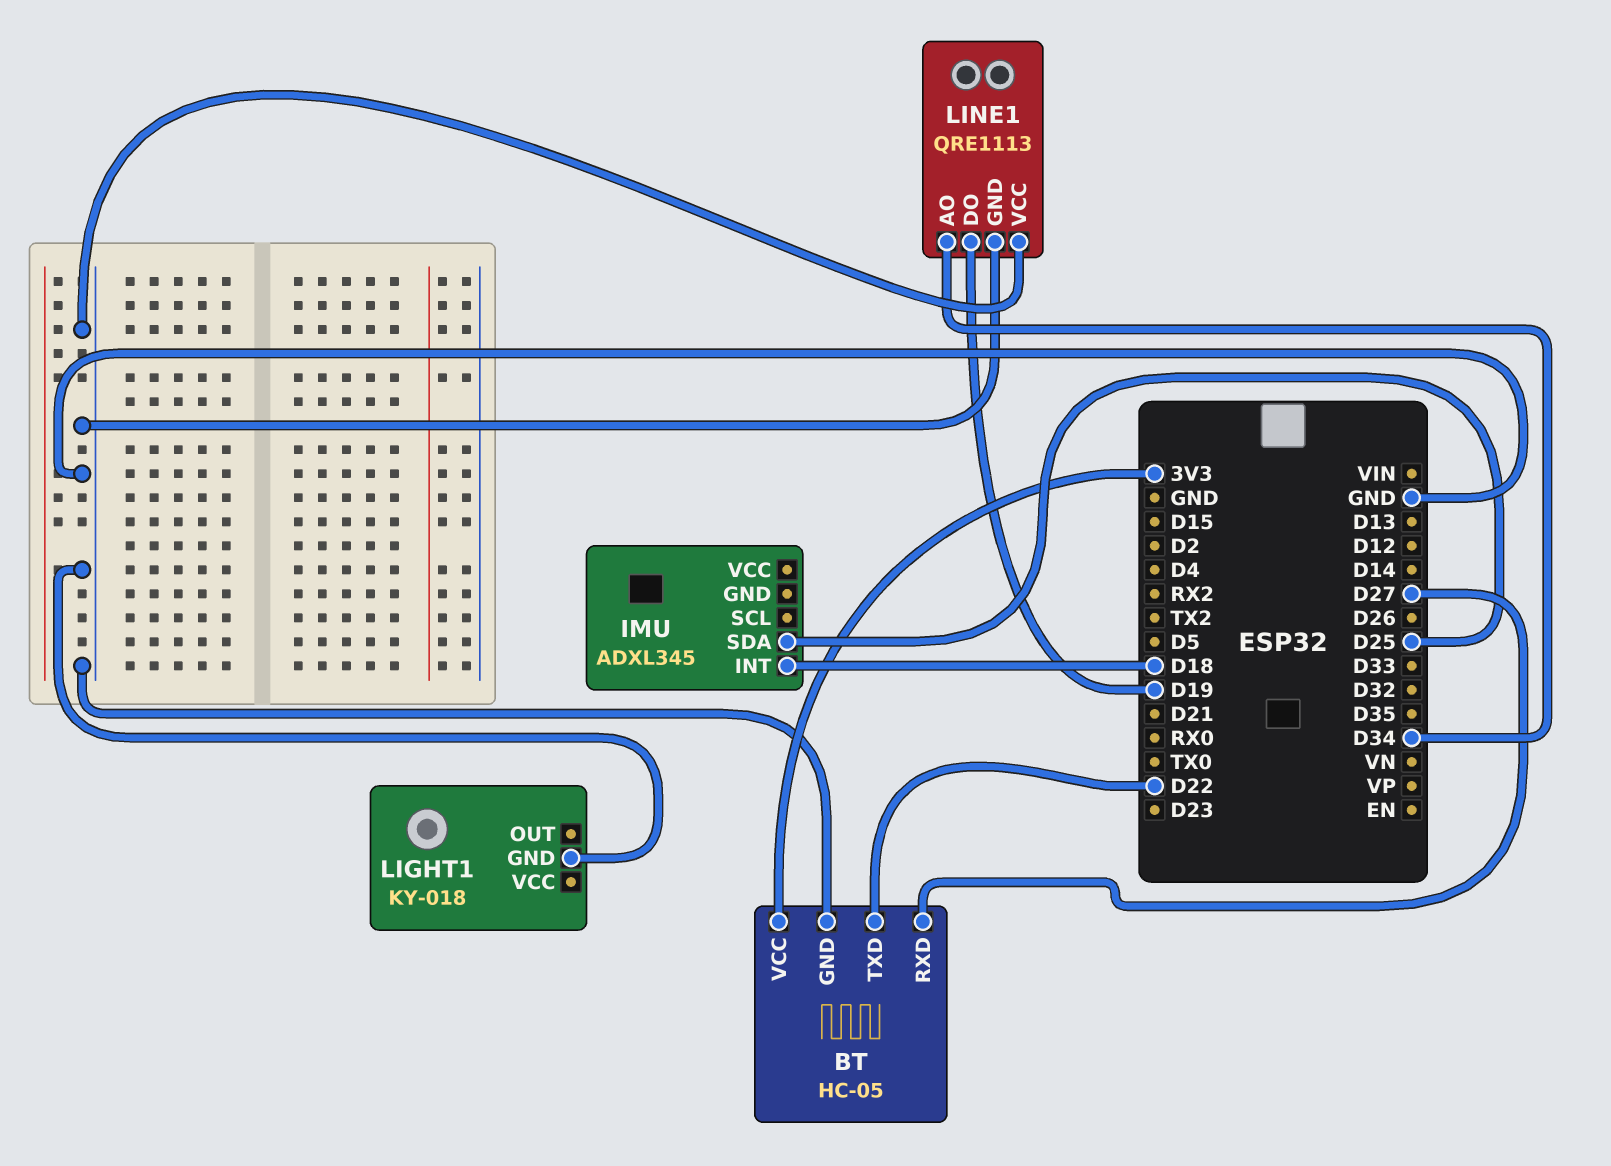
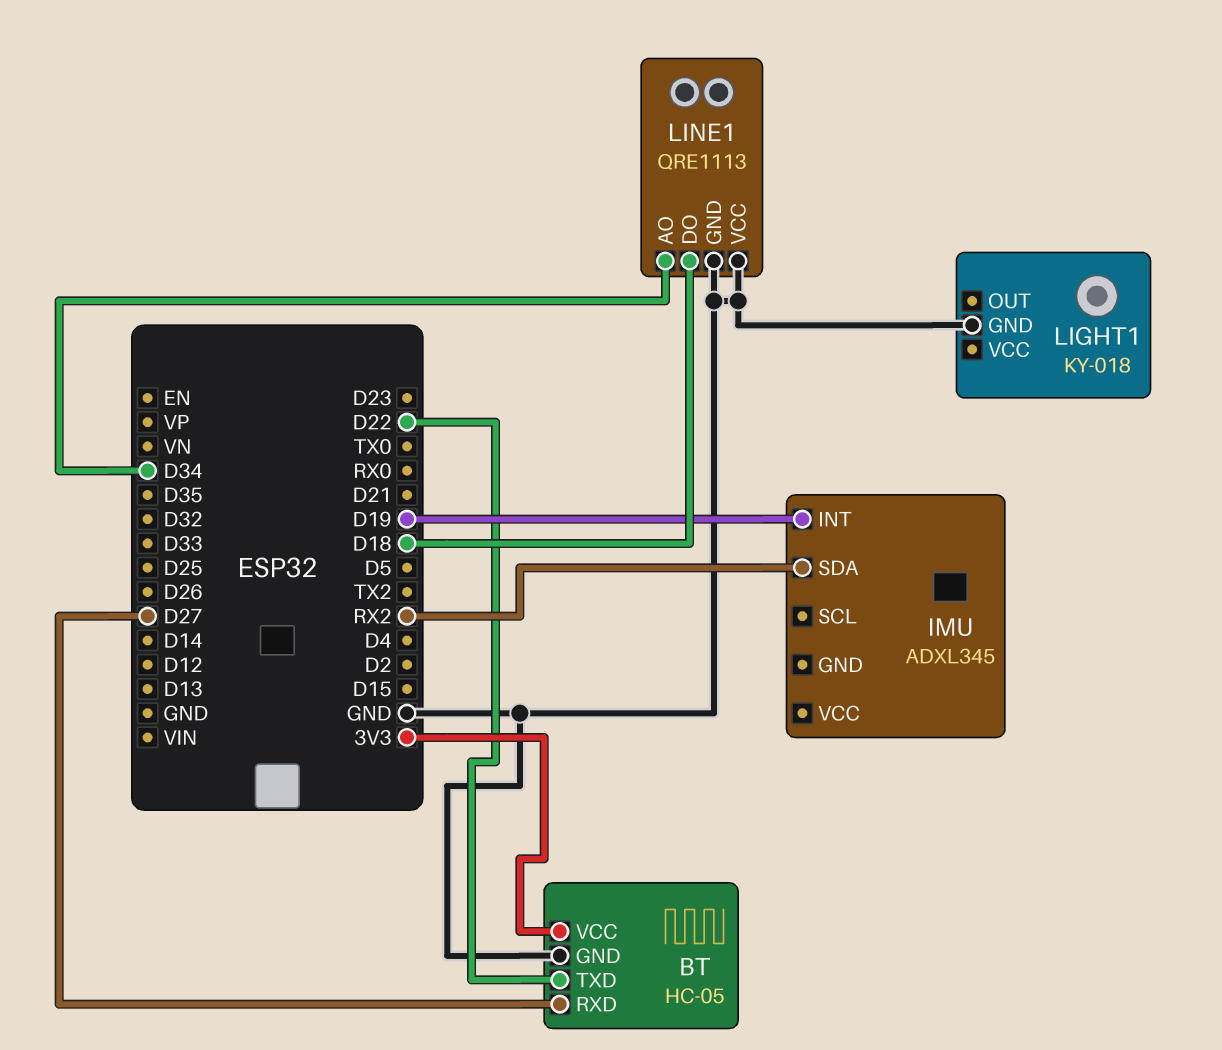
IMU pin INT: D18 -> D19
IMU pin SDA: D25 -> RX2
LINE1 pin DO: D19 -> D18

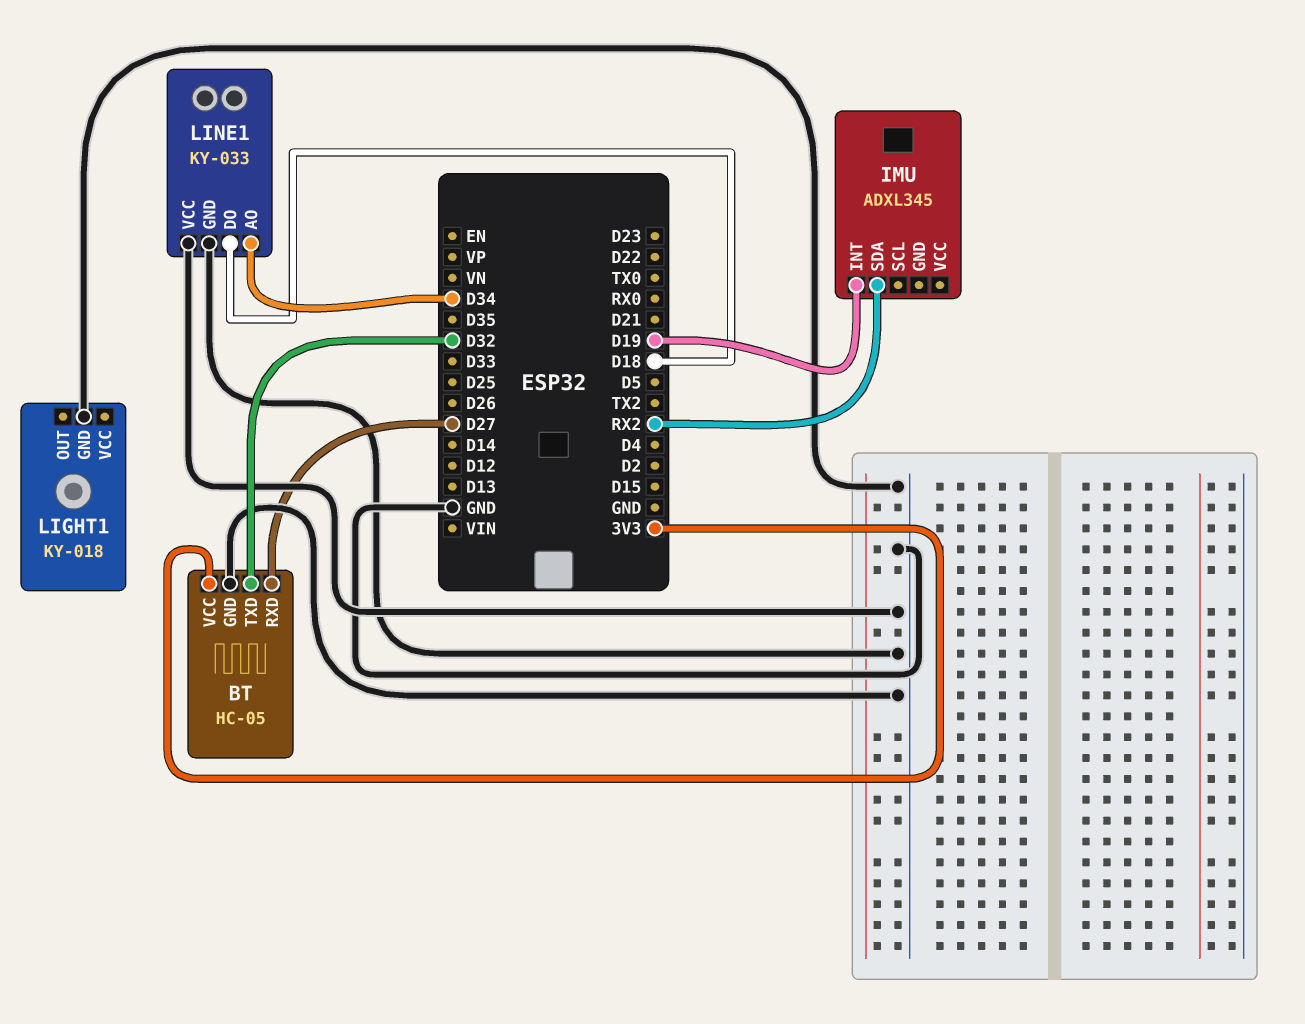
BT pin TXD: D22 -> D32
LINE1: QRE1113 -> KY-033

